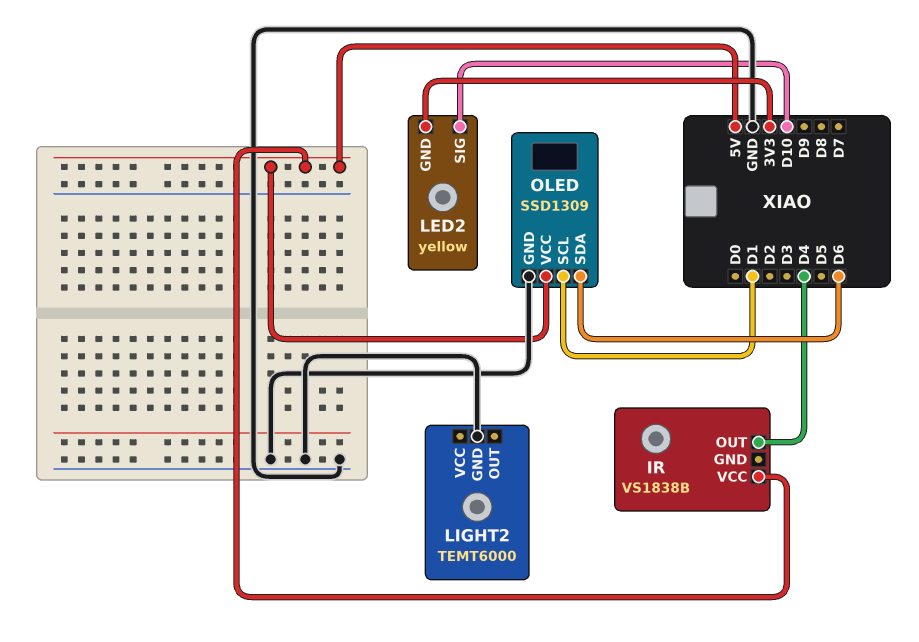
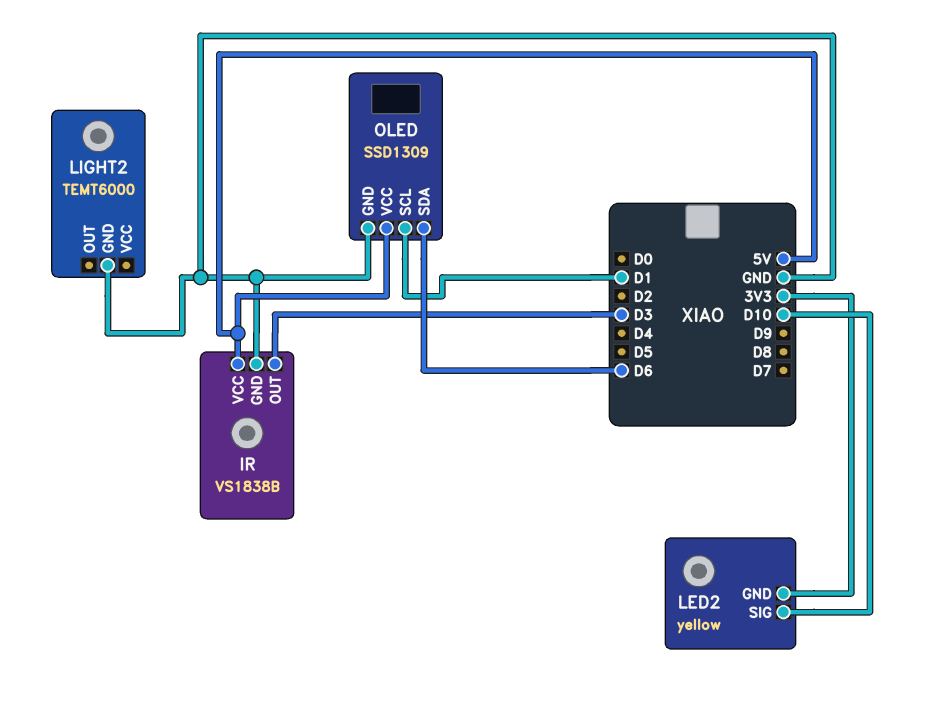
IR pin GND: none -> GND
IR pin OUT: D4 -> D3

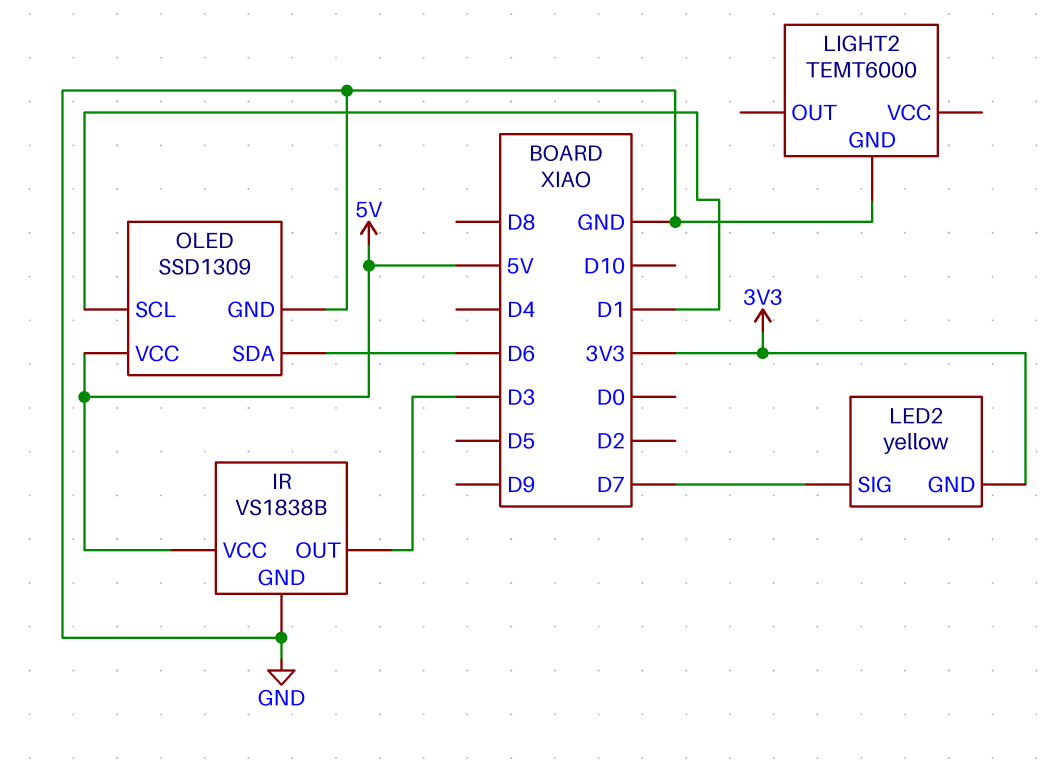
LED2 pin SIG: D10 -> D7

